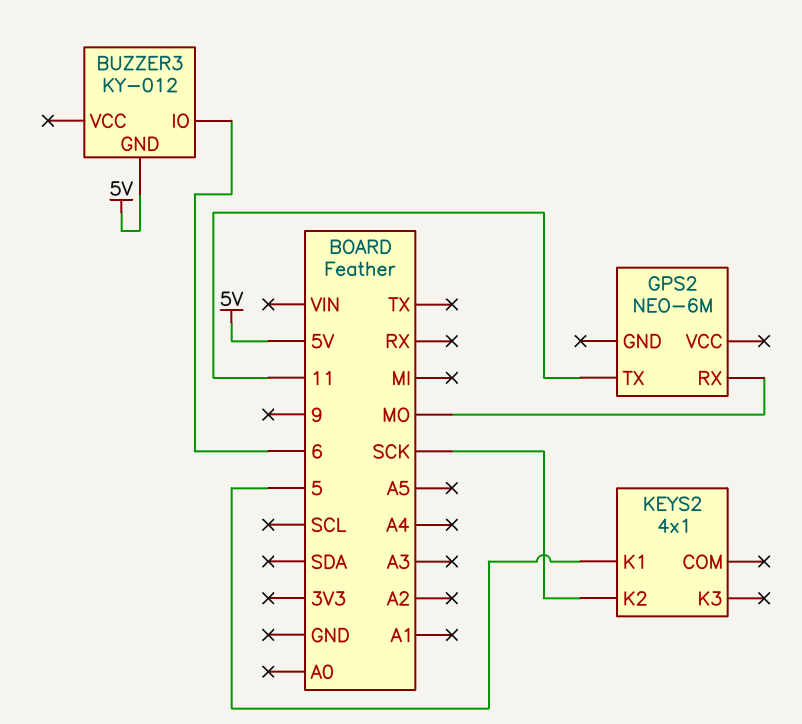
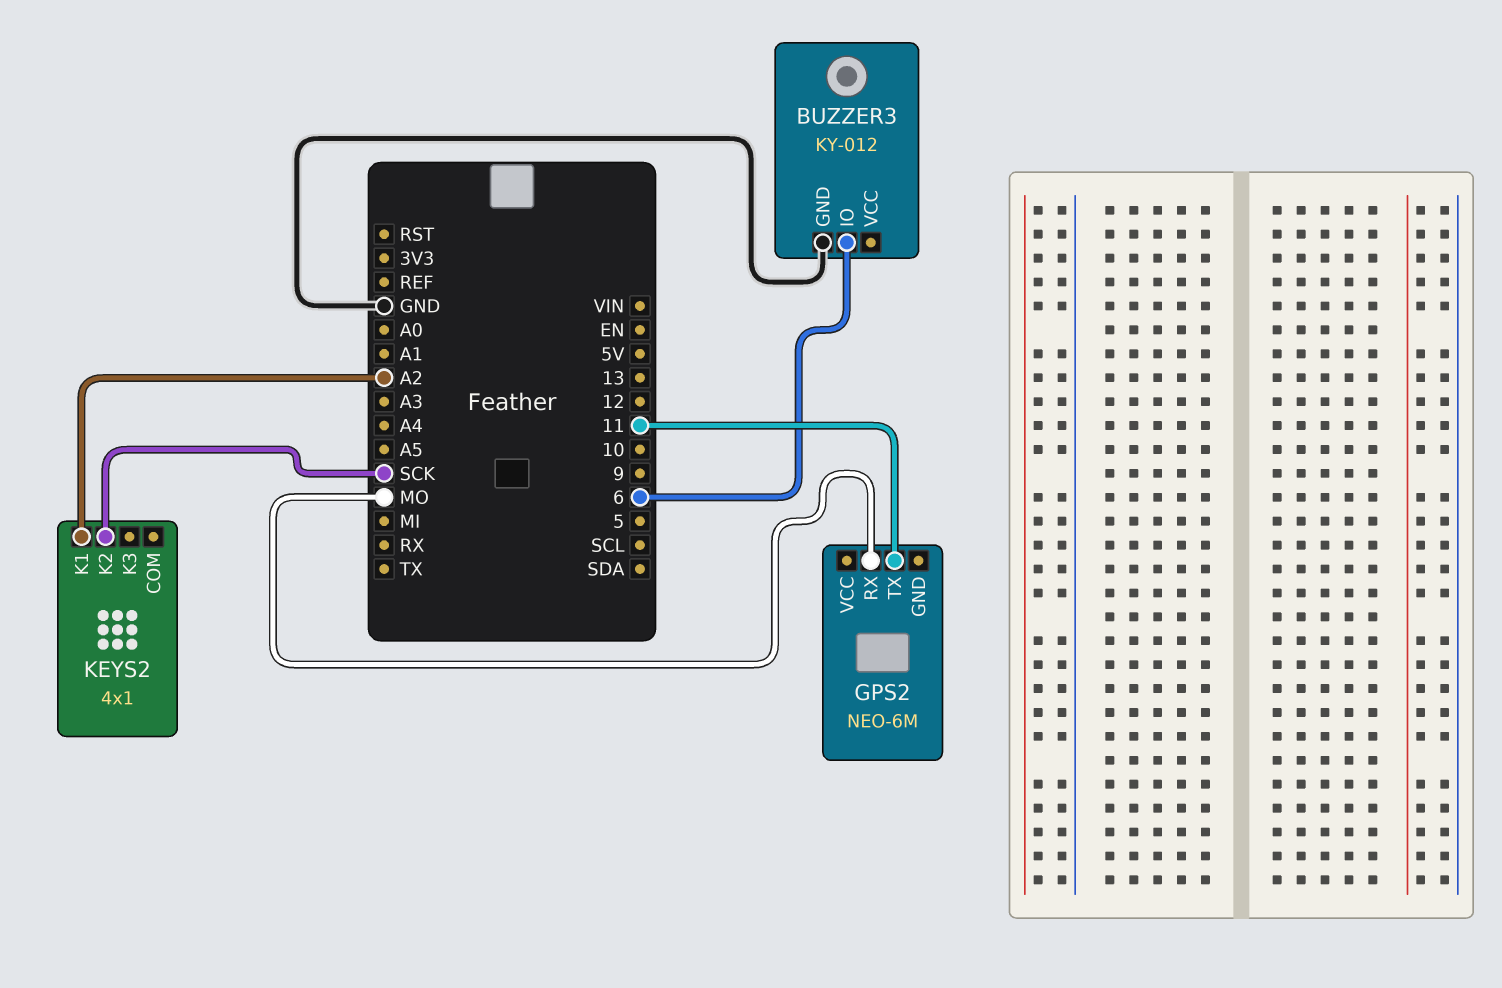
BUZZER3 pin GND: 5V -> GND
KEYS2 pin K1: 5 -> A2

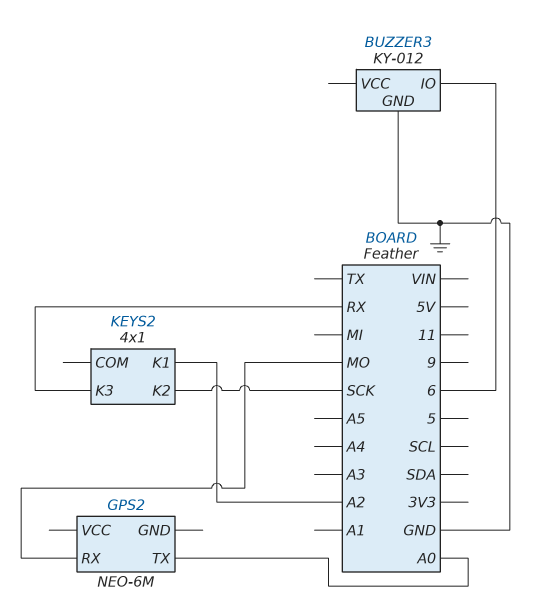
GPS2 pin TX: 11 -> A0
KEYS2 pin K3: none -> RX

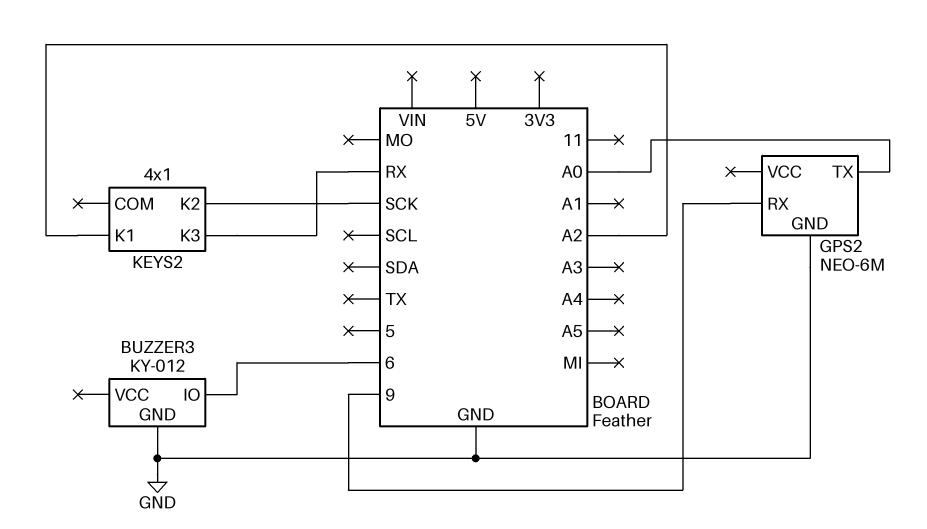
GPS2 pin GND: none -> GND
GPS2 pin RX: MO -> 9

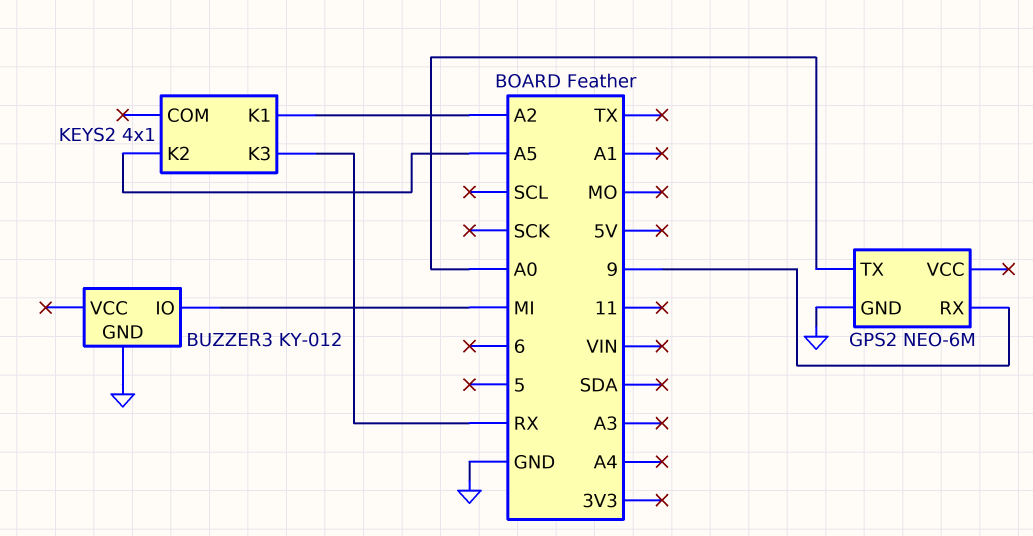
BUZZER3 pin IO: 6 -> MI
KEYS2 pin K2: SCK -> A5

